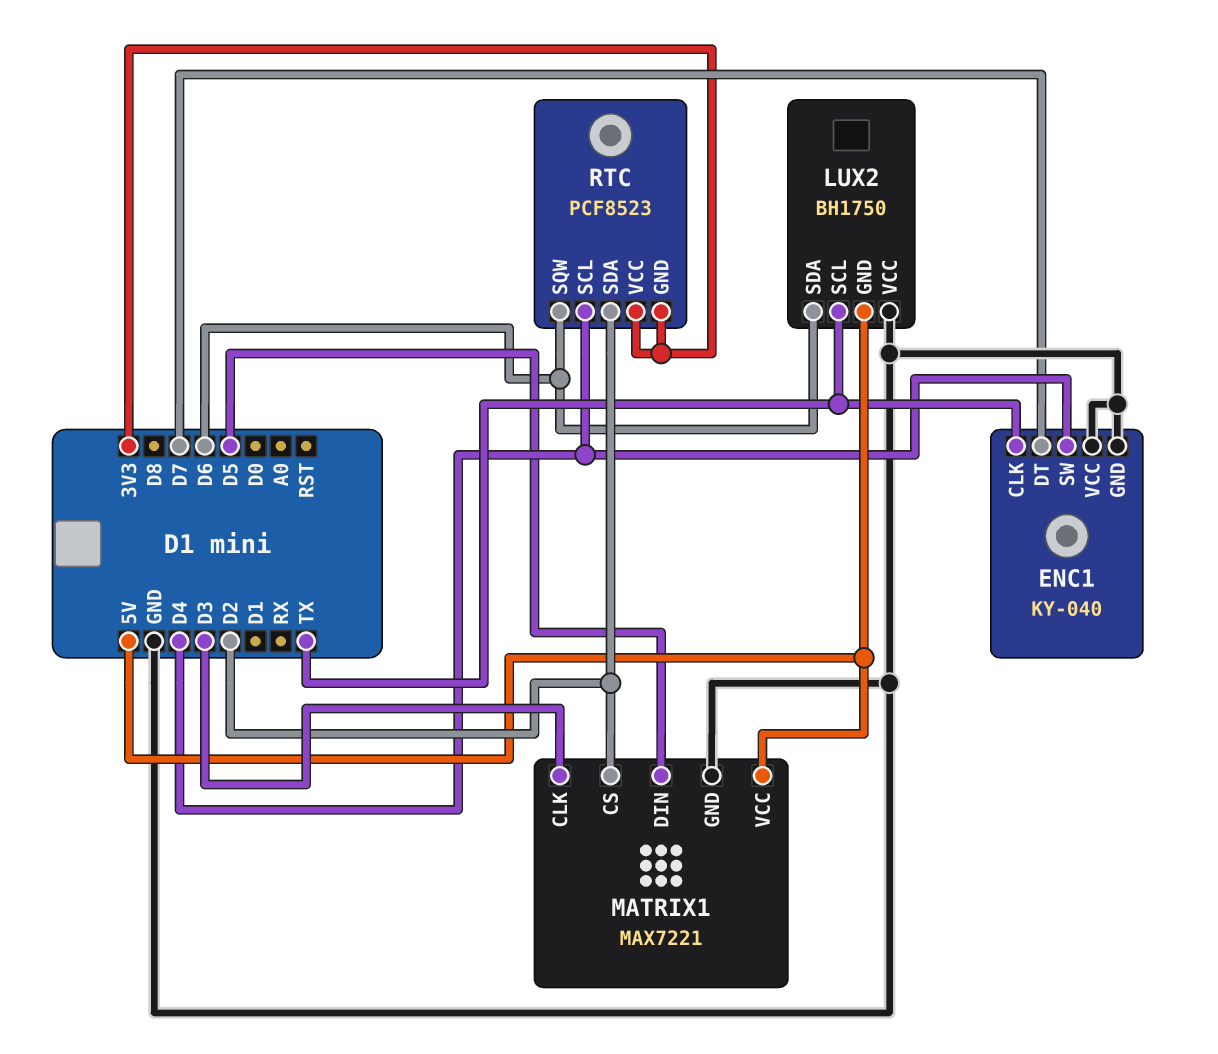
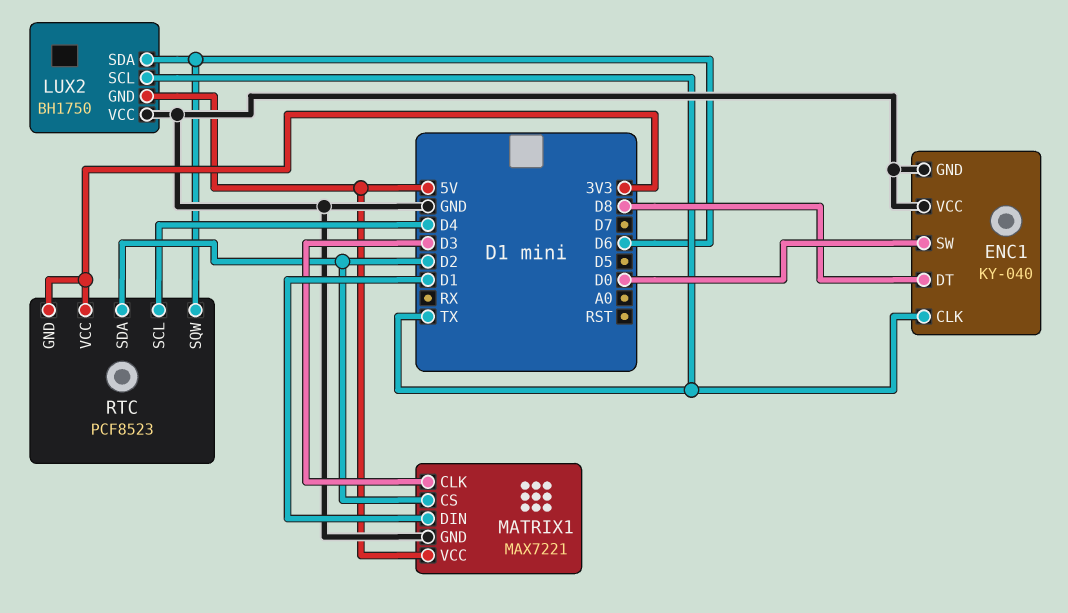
ENC1 pin DT: D7 -> D8
ENC1 pin SW: D4 -> D0
MATRIX1 pin DIN: D5 -> D1

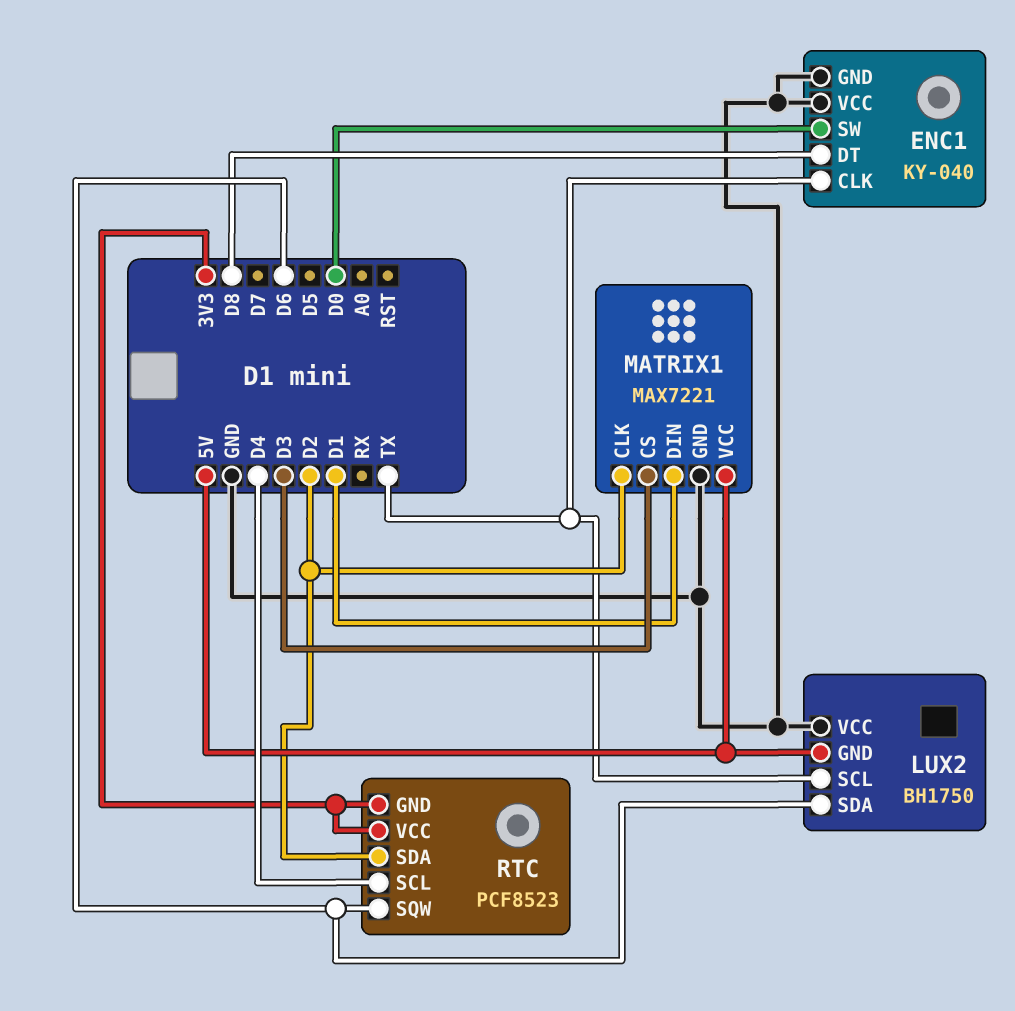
MATRIX1 pin CLK: D3 -> D2
MATRIX1 pin CS: D2 -> D3

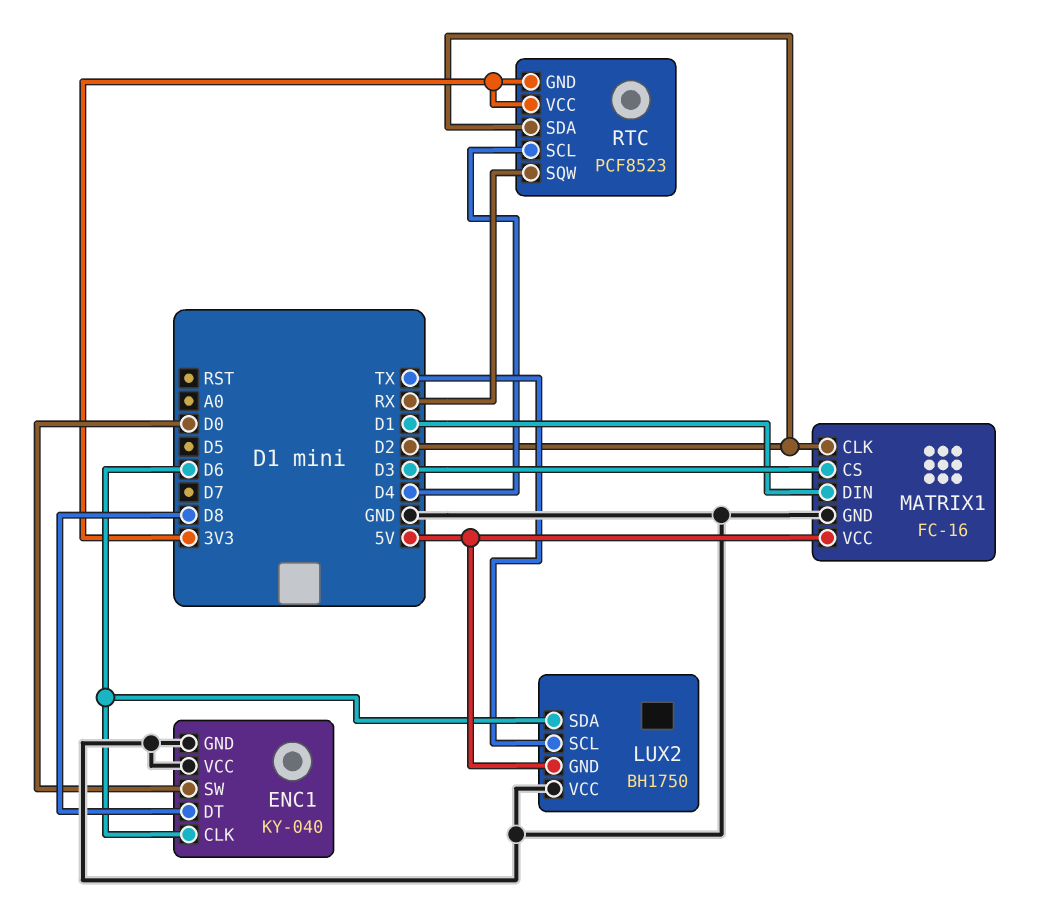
ENC1 pin CLK: TX -> D6
MATRIX1: MAX7221 -> FC-16
RTC pin SQW: D6 -> RX

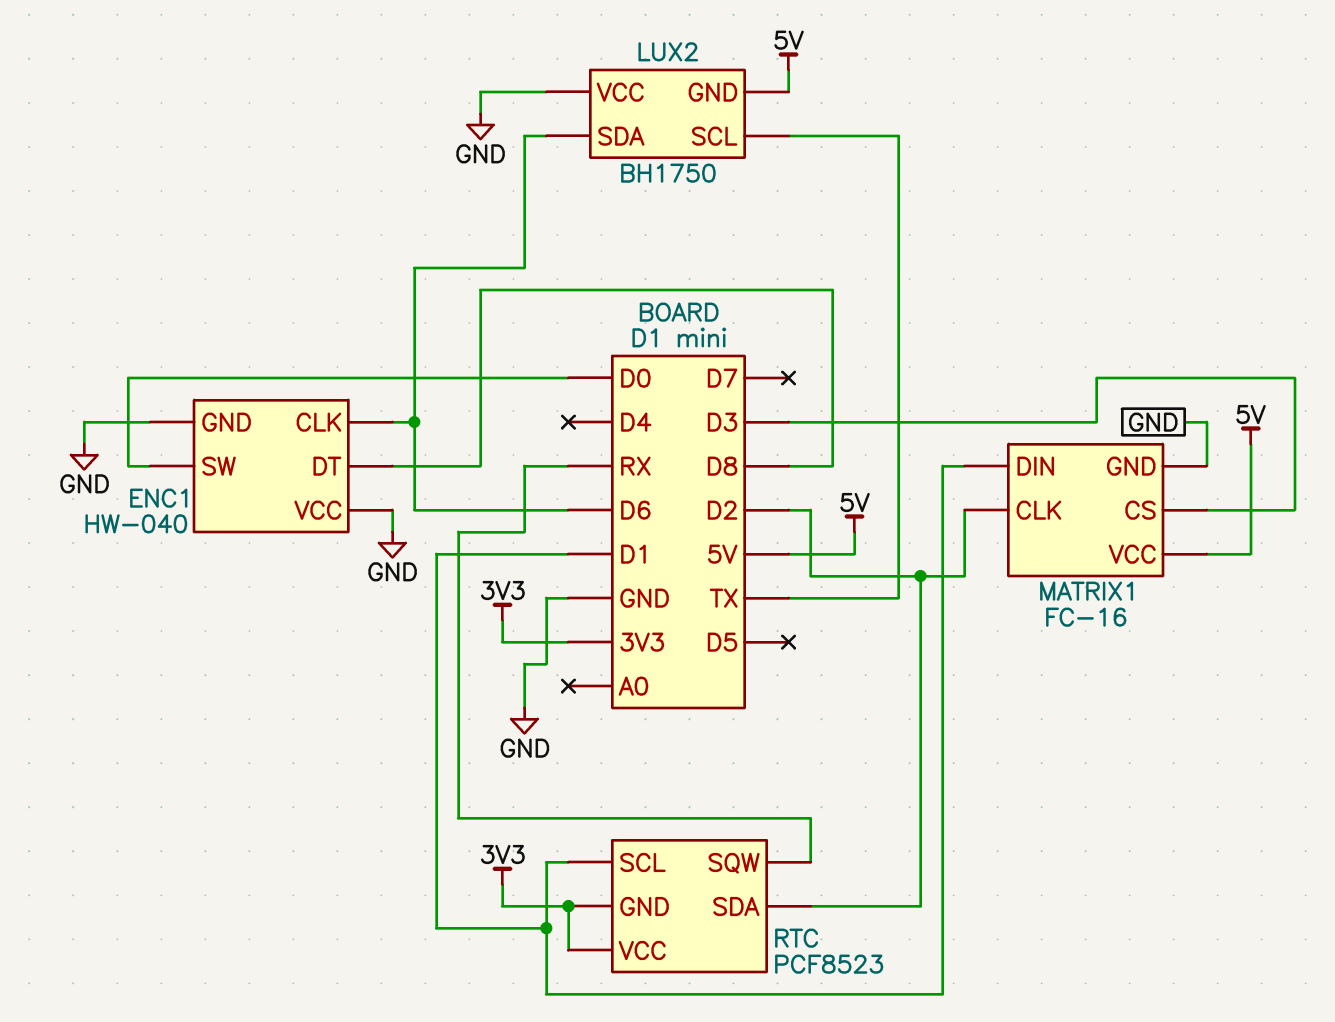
ENC1: KY-040 -> HW-040
RTC pin SCL: D4 -> D1

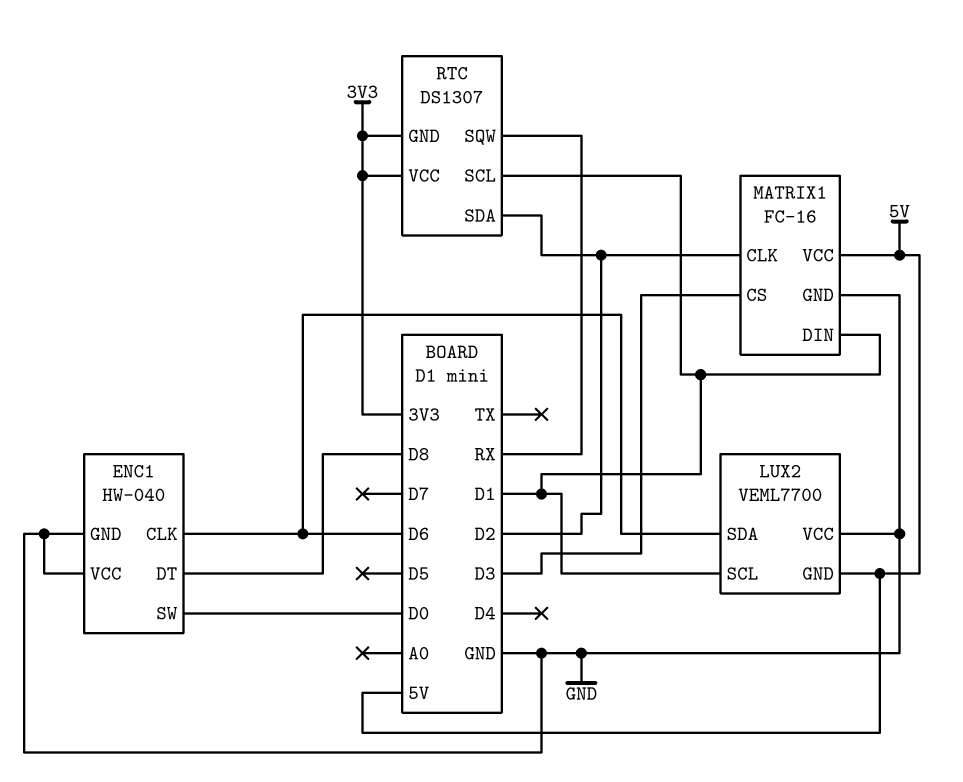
LUX2: BH1750 -> VEML7700
LUX2 pin SCL: TX -> D1
RTC: PCF8523 -> DS1307

